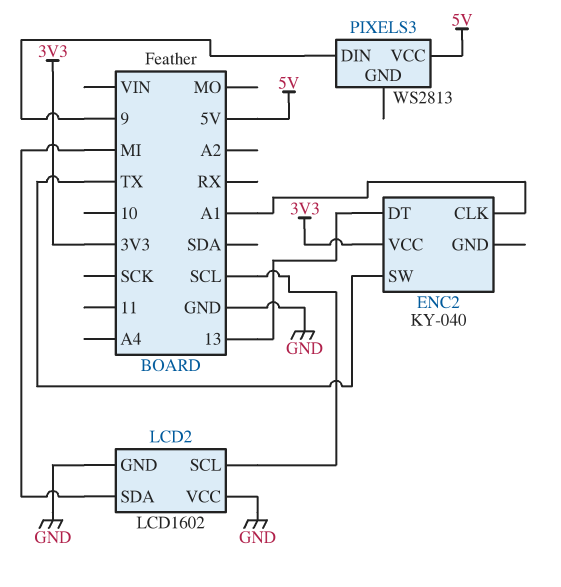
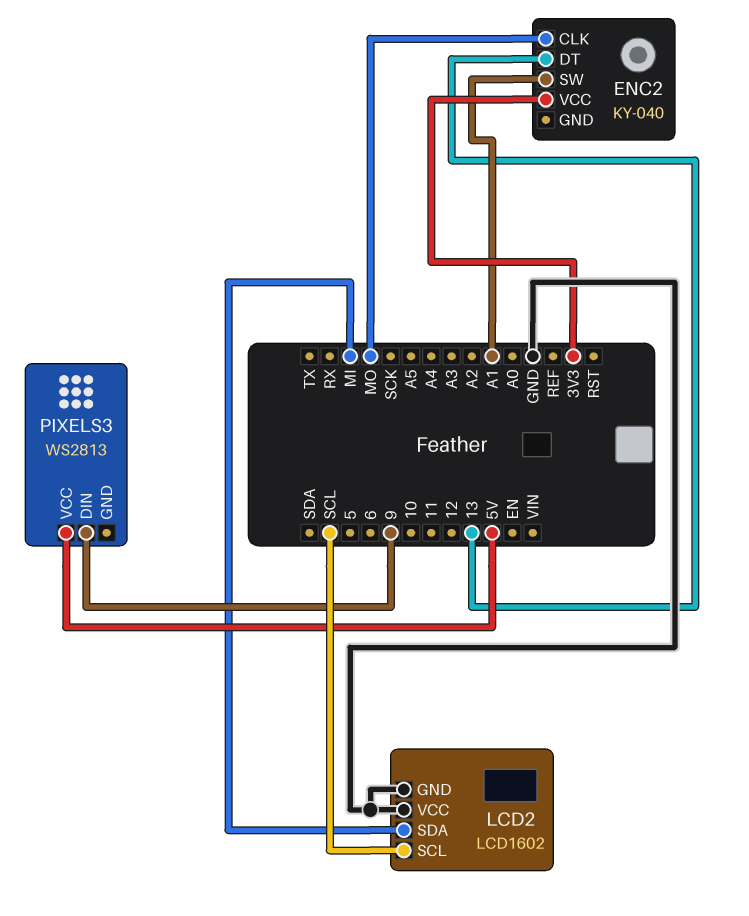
ENC2 pin CLK: A1 -> MO
ENC2 pin SW: TX -> A1

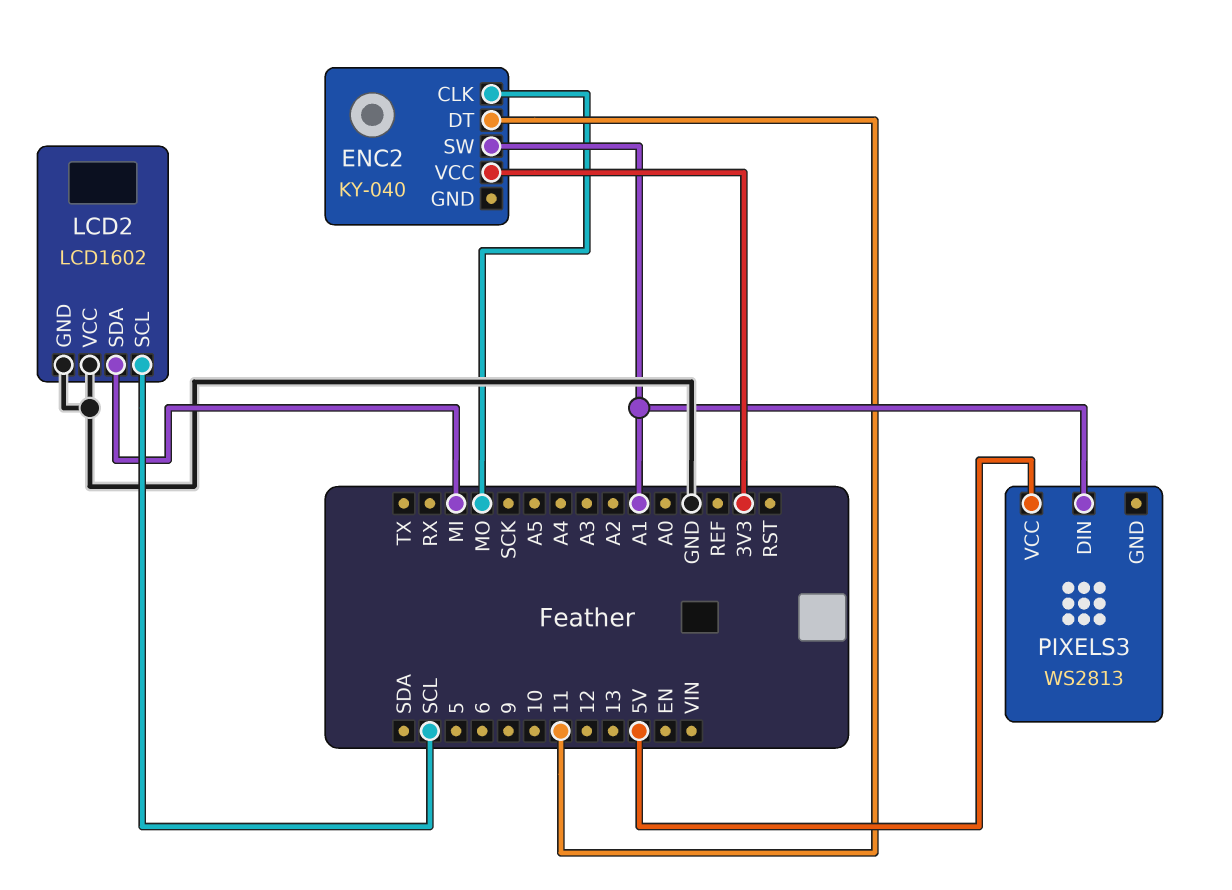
ENC2 pin DT: 13 -> 11
PIXELS3 pin DIN: 9 -> A1

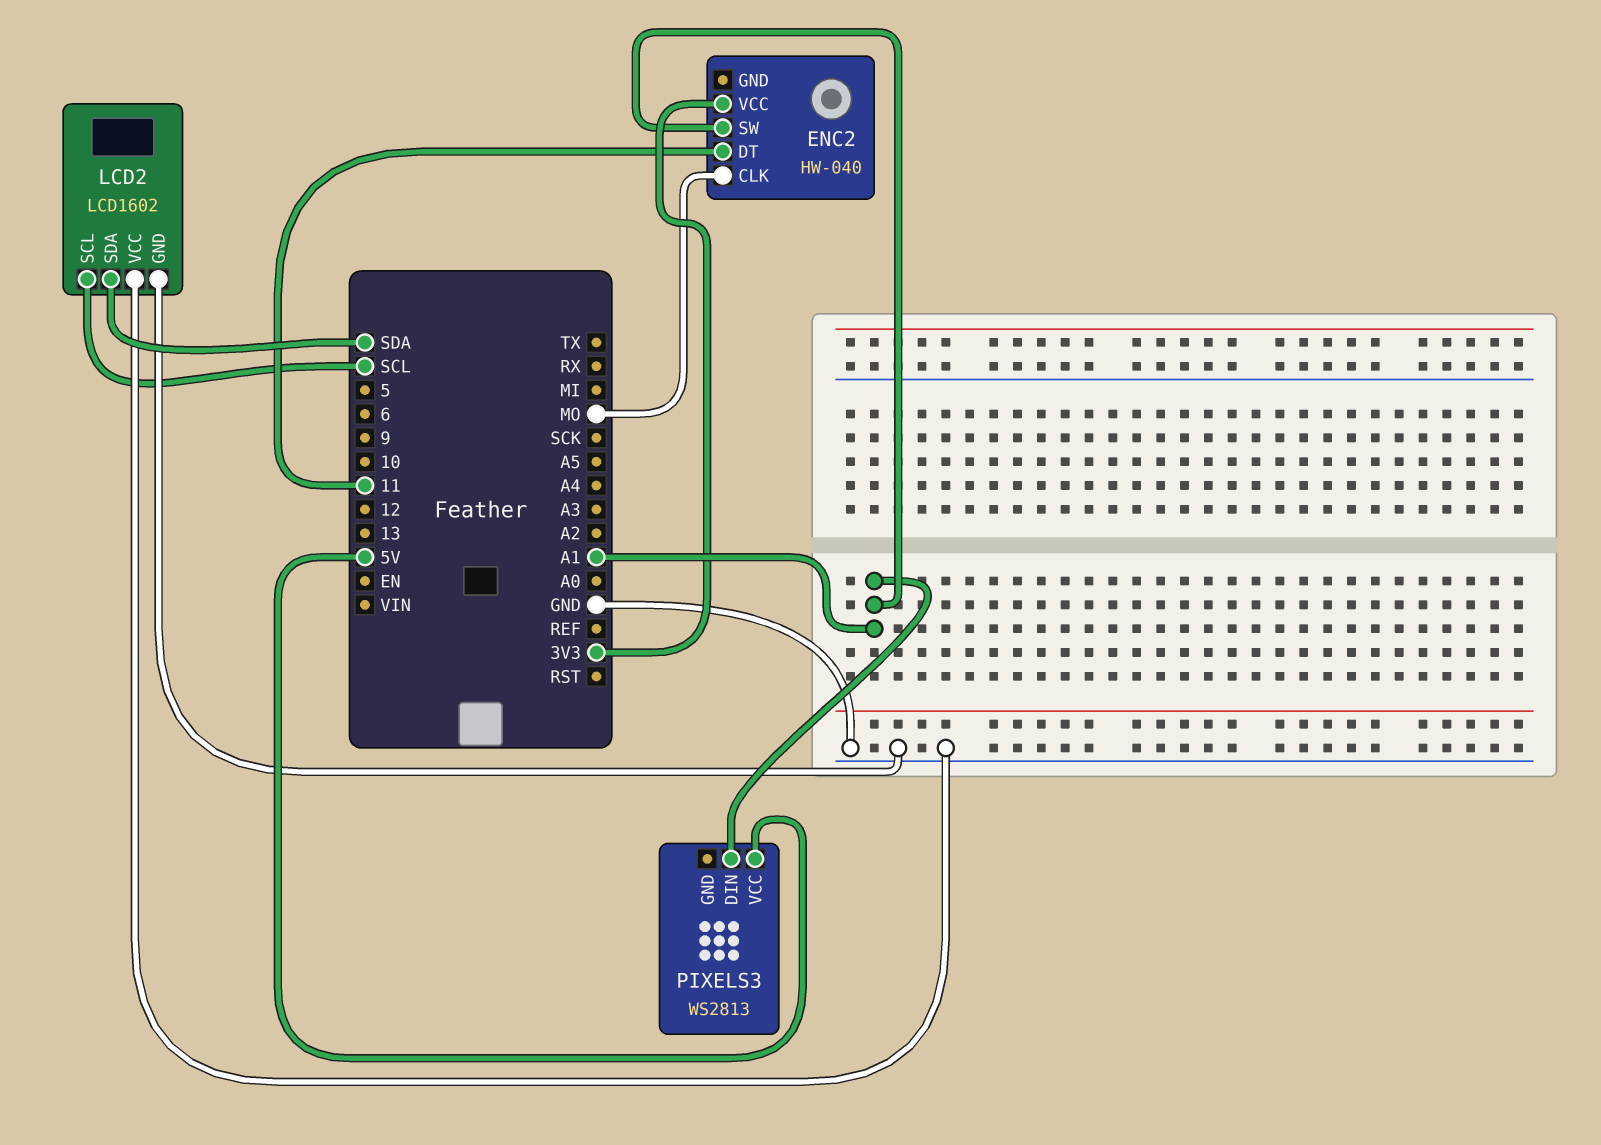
ENC2: KY-040 -> HW-040
LCD2 pin SDA: MI -> SDA

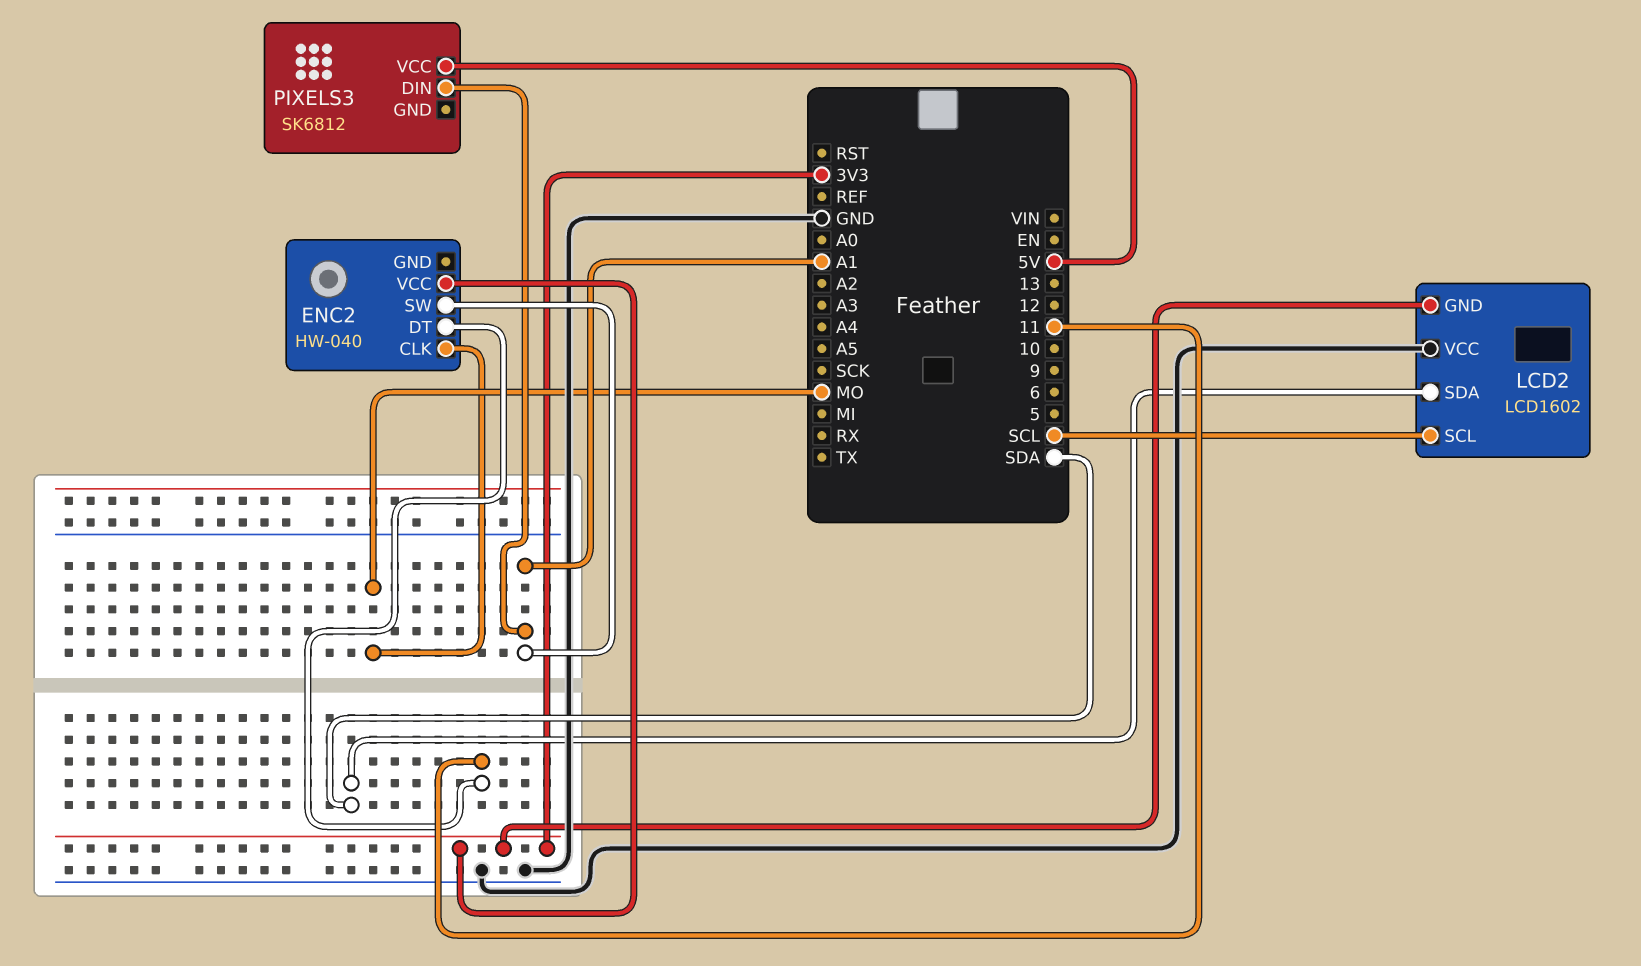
LCD2 pin GND: GND -> 3V3
PIXELS3: WS2813 -> SK6812

